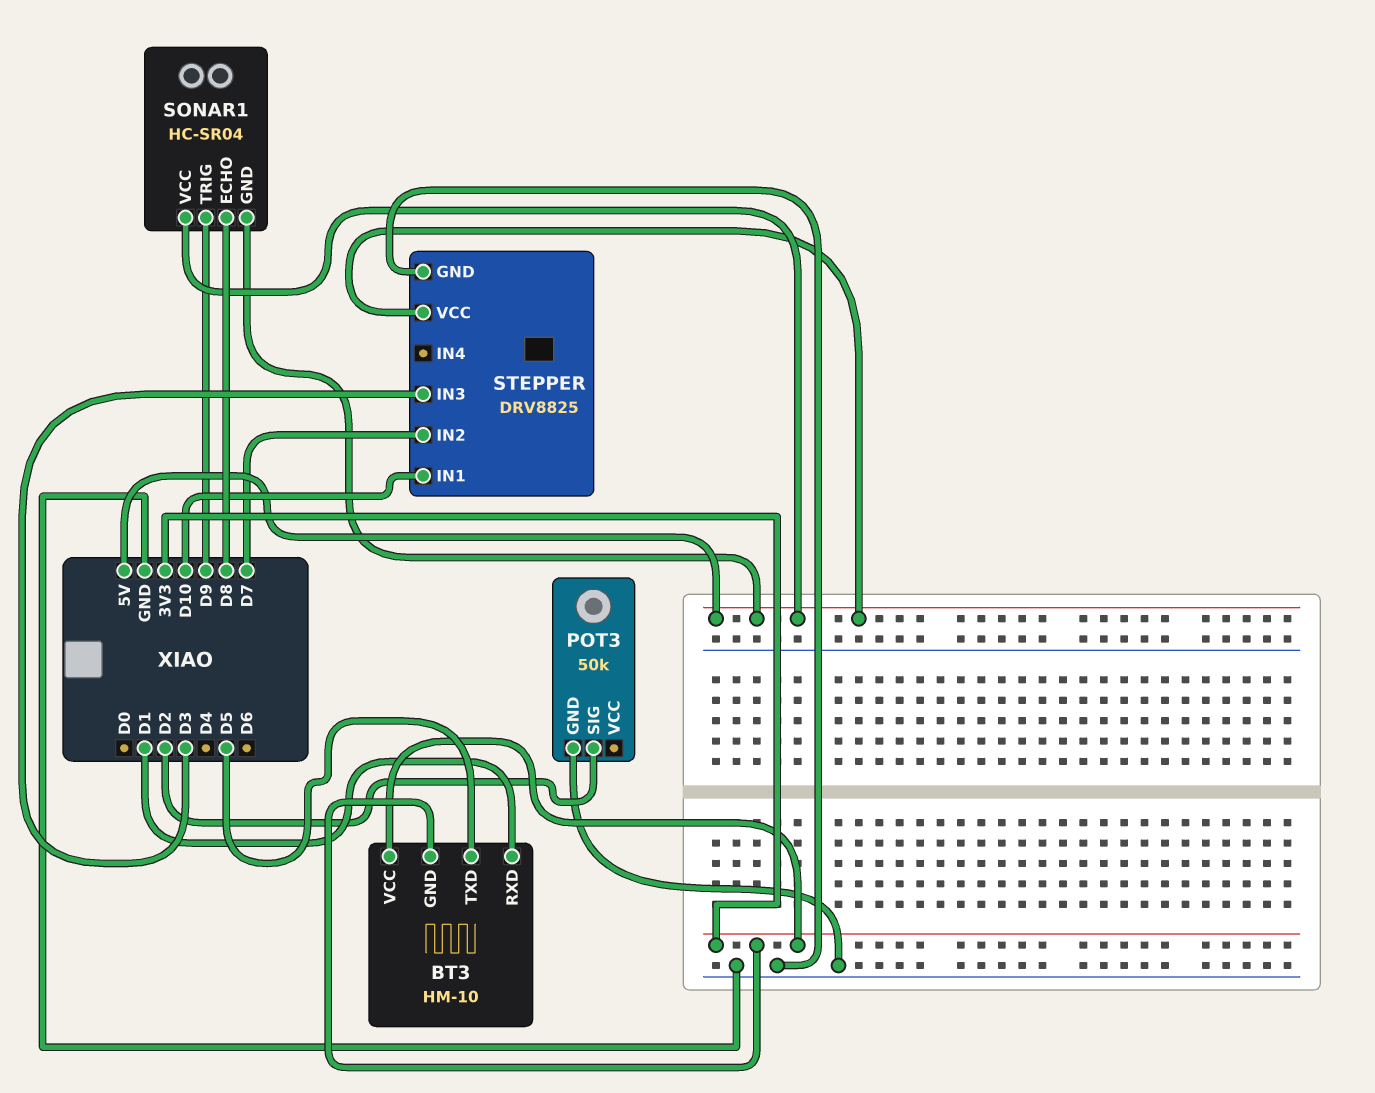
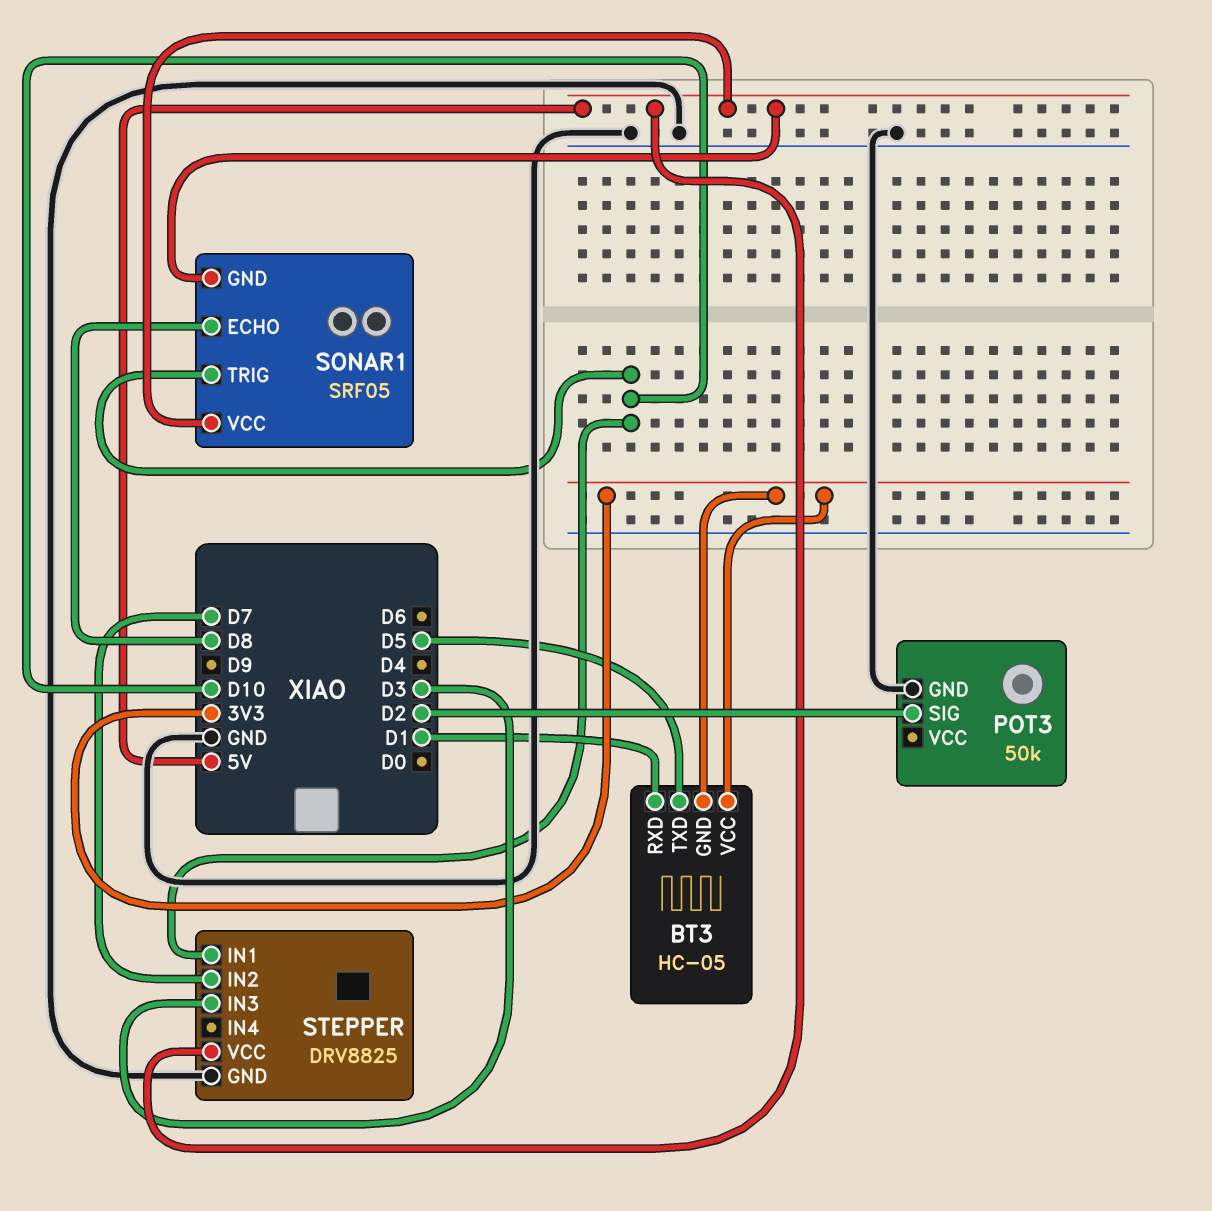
BT3: HM-10 -> HC-05
SONAR1: HC-SR04 -> SRF05
SONAR1 pin TRIG: D9 -> D10

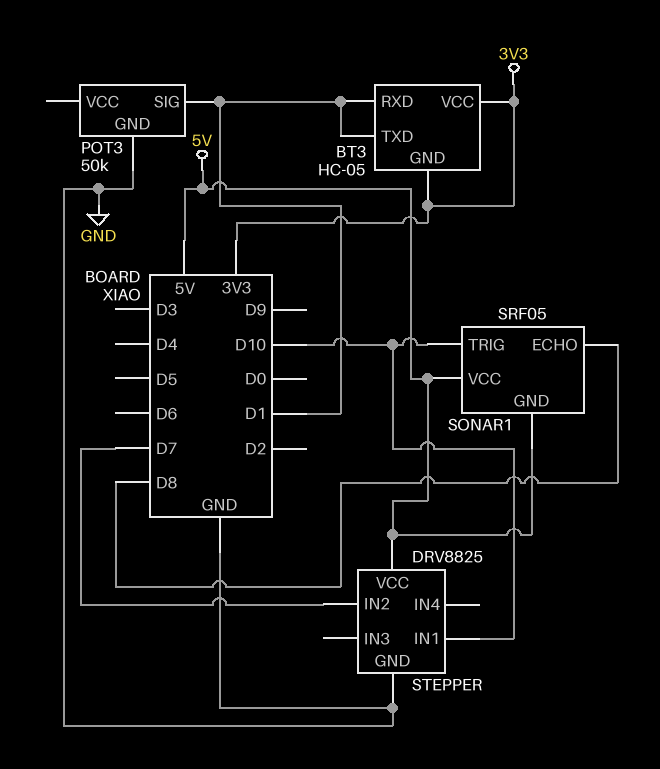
BT3 pin TXD: D5 -> D1
POT3 pin SIG: D2 -> D1
STEPPER pin IN3: D3 -> none

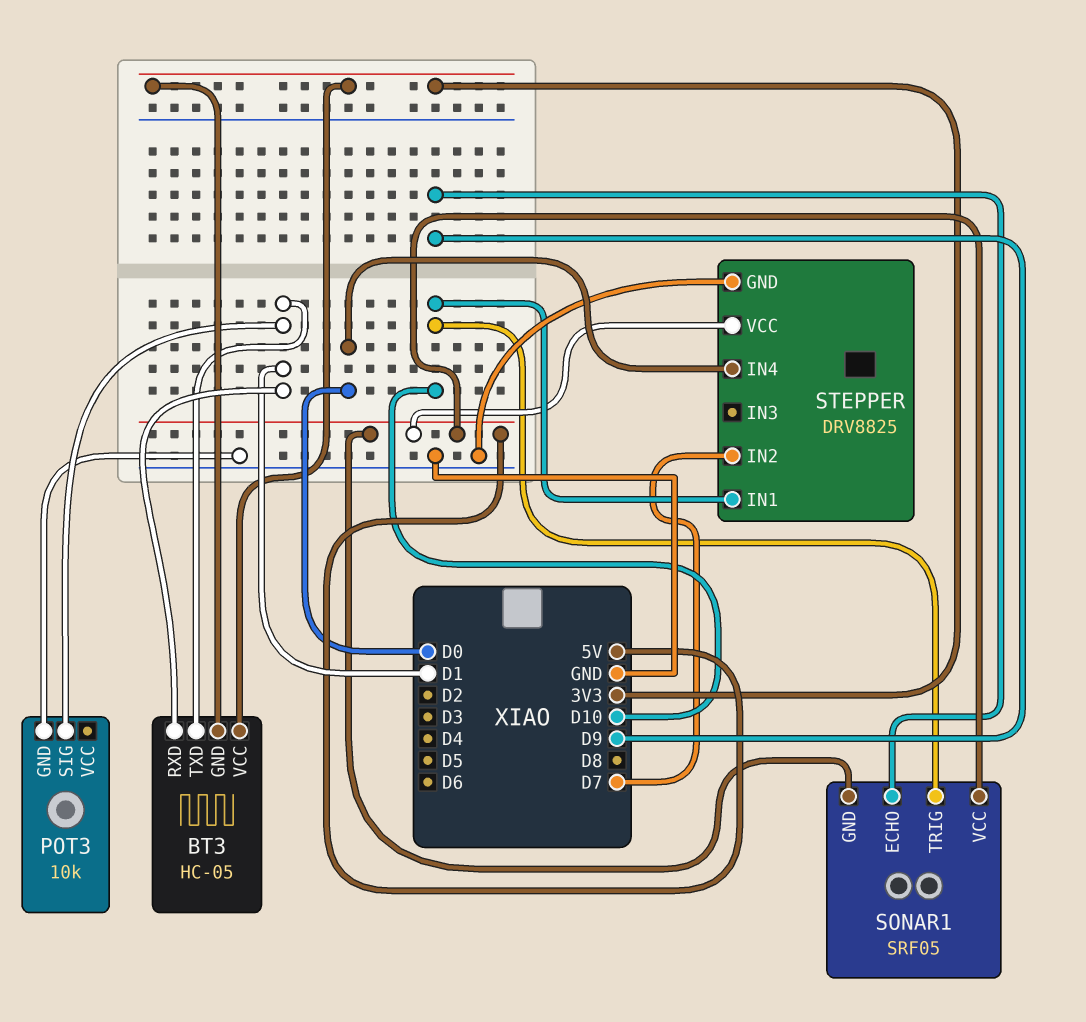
POT3: 50k -> 10k
SONAR1 pin ECHO: D8 -> D9
STEPPER pin IN4: none -> D0

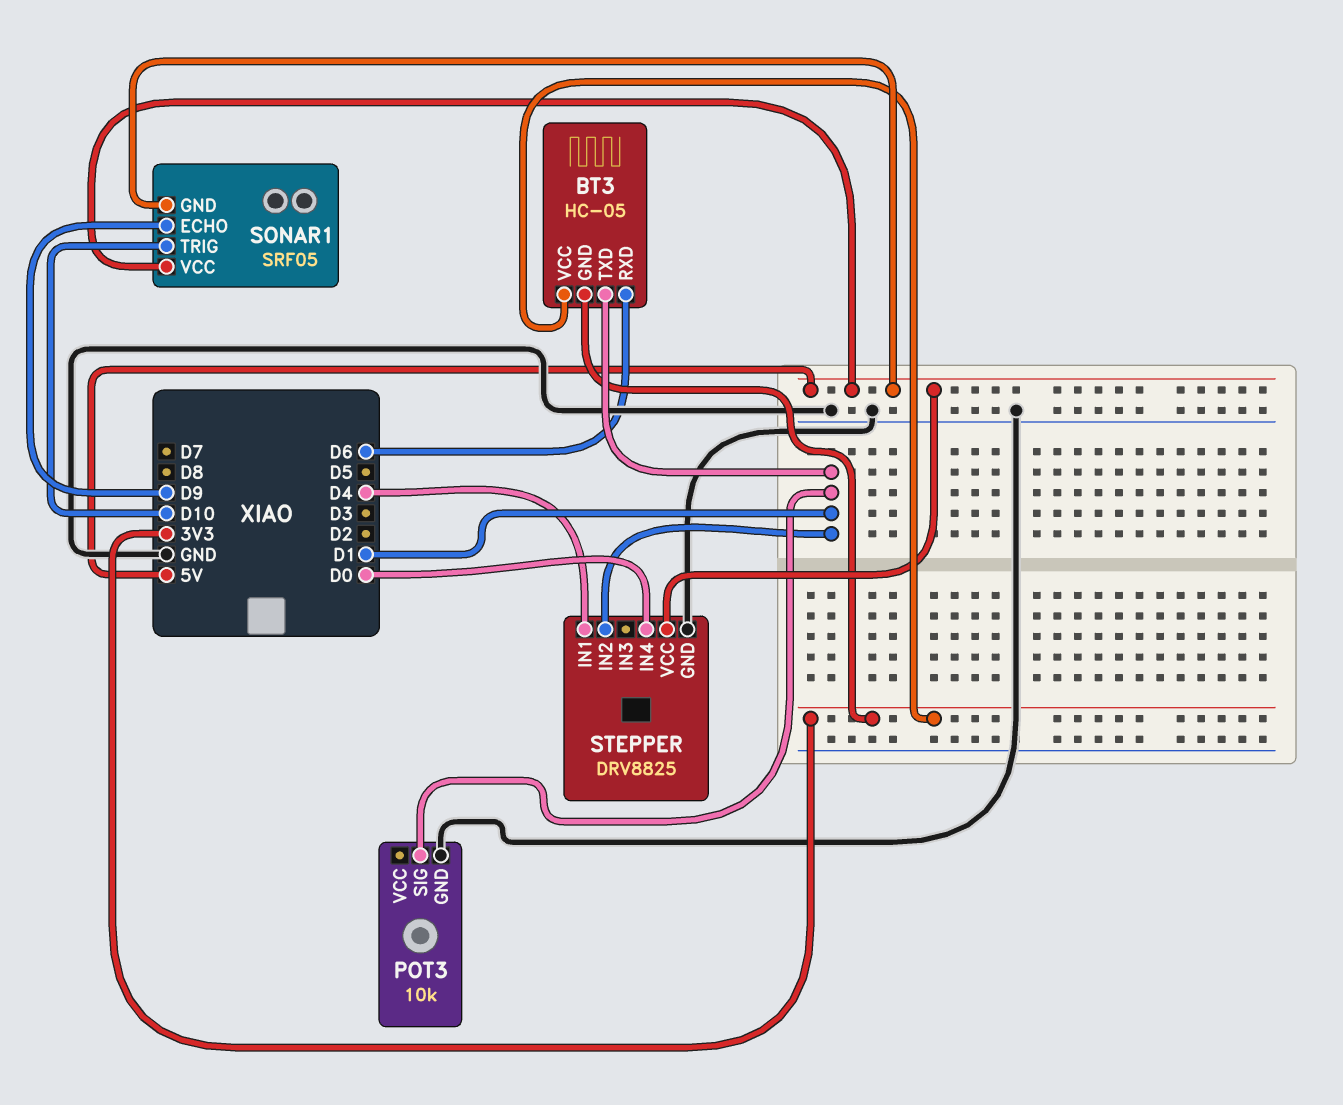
BT3 pin RXD: D1 -> D6
STEPPER pin IN1: D10 -> D4
STEPPER pin IN2: D7 -> D1

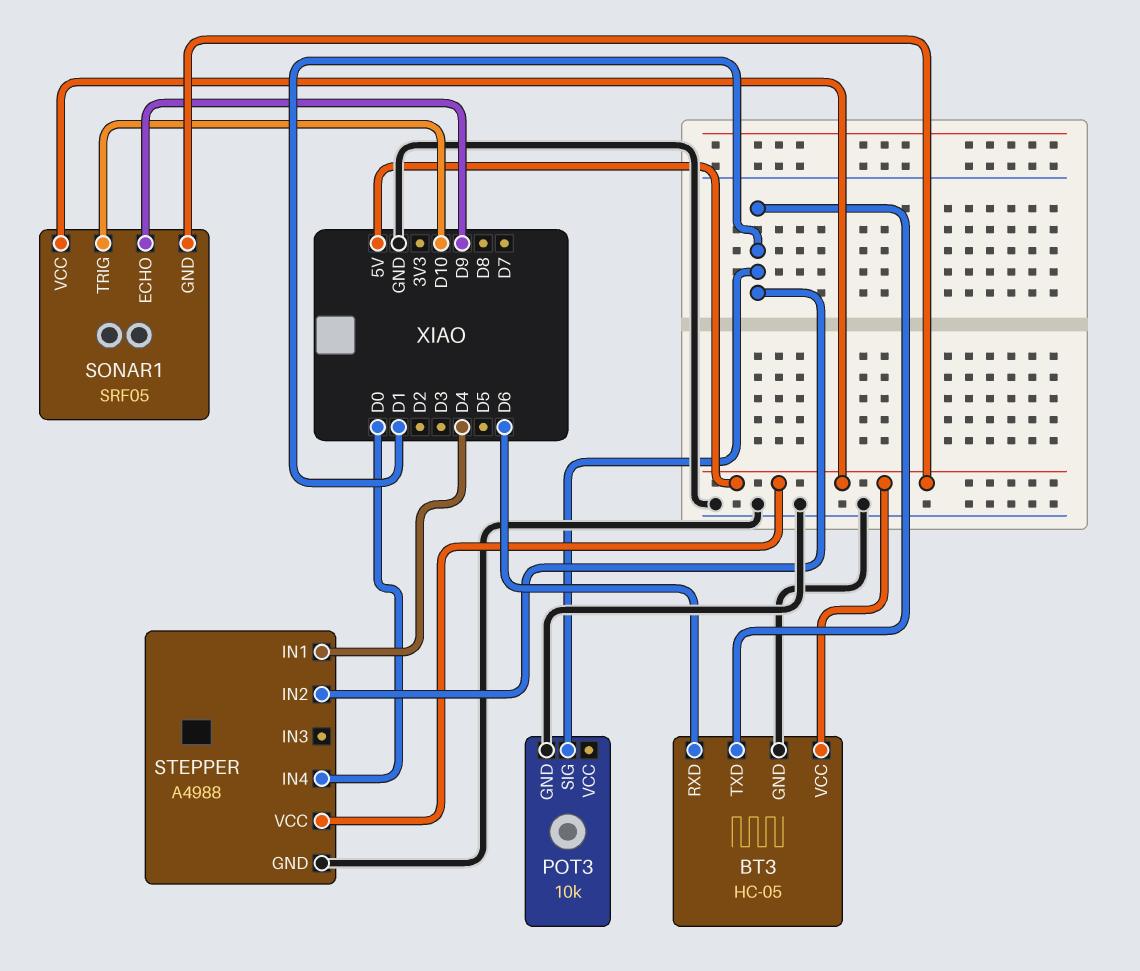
BT3 pin GND: 3V3 -> GND
BT3 pin VCC: 3V3 -> 5V
STEPPER: DRV8825 -> A4988

